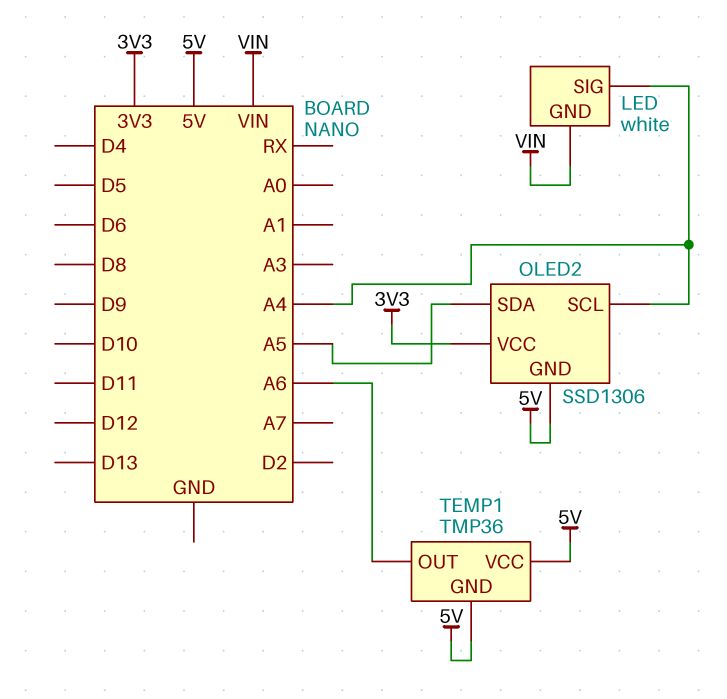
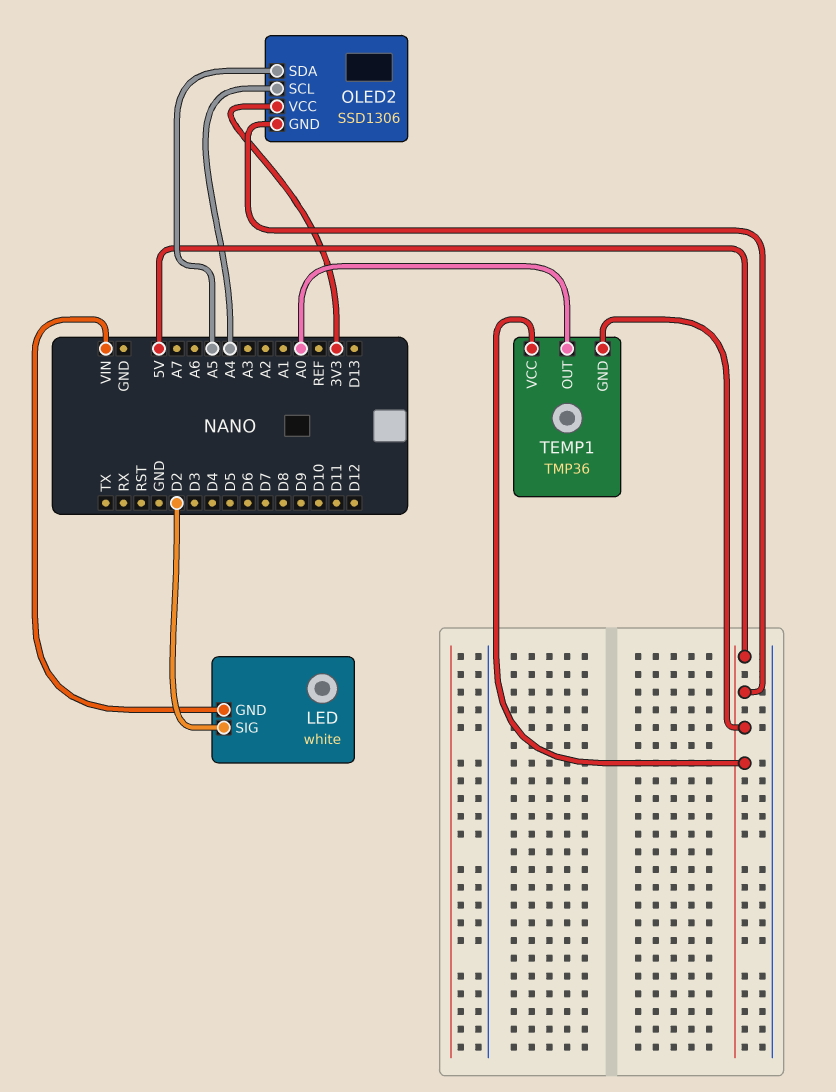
LED pin SIG: A4 -> D2
TEMP1 pin OUT: A6 -> A0

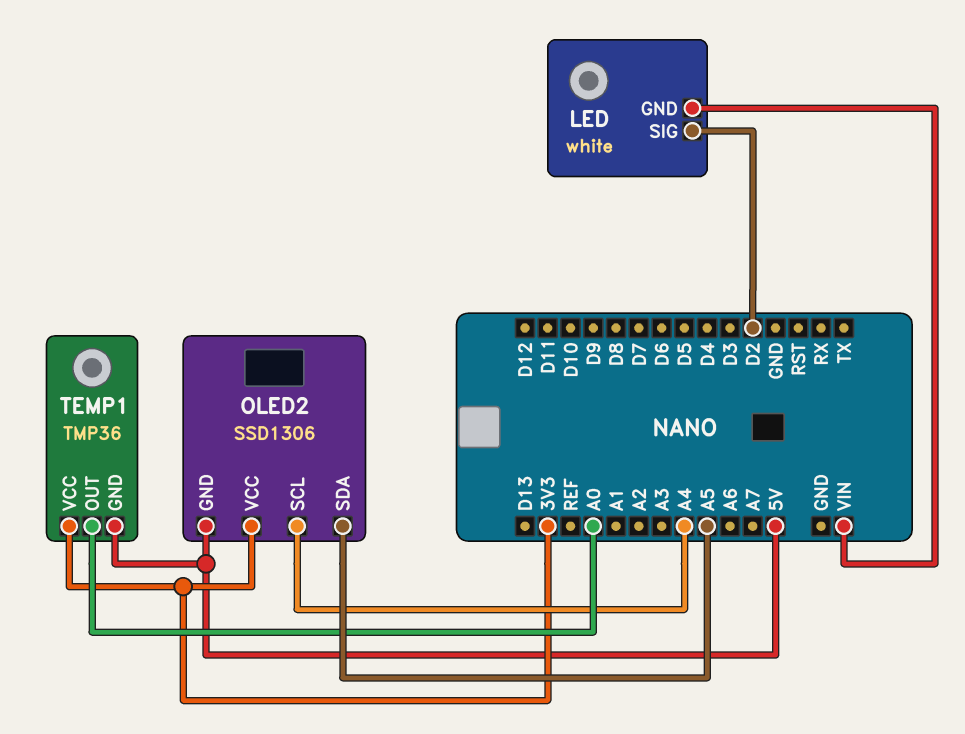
TEMP1 pin VCC: 5V -> 3V3

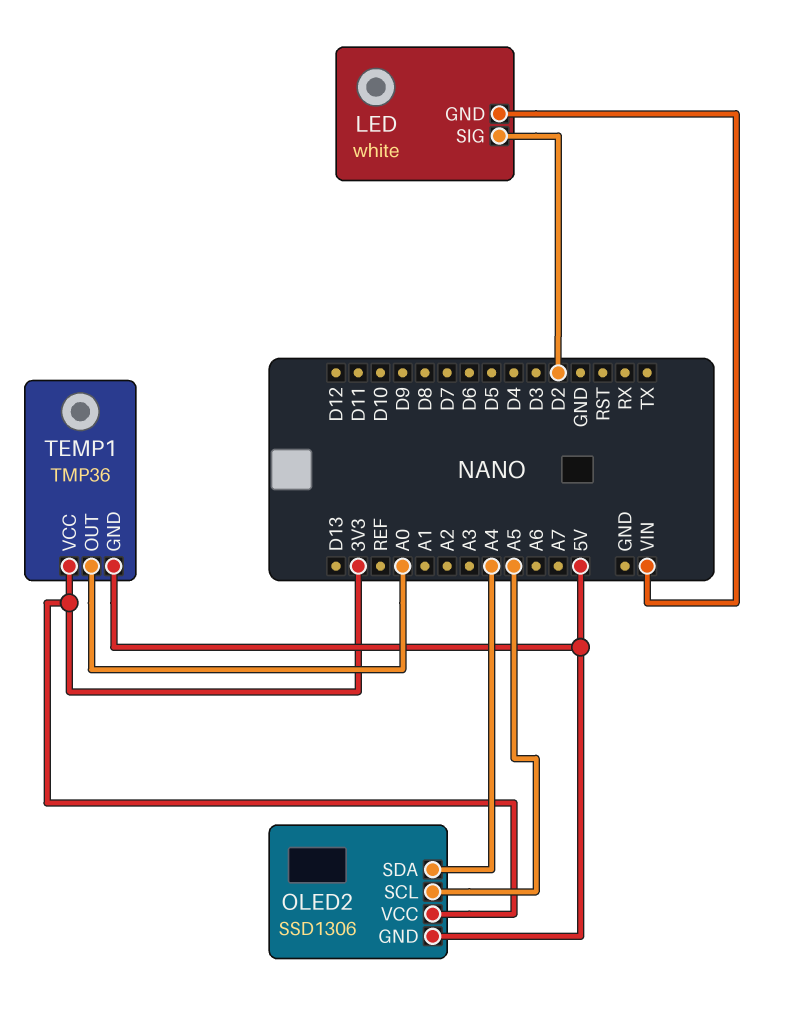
OLED2 pin SCL: A4 -> A5
OLED2 pin SDA: A5 -> A4

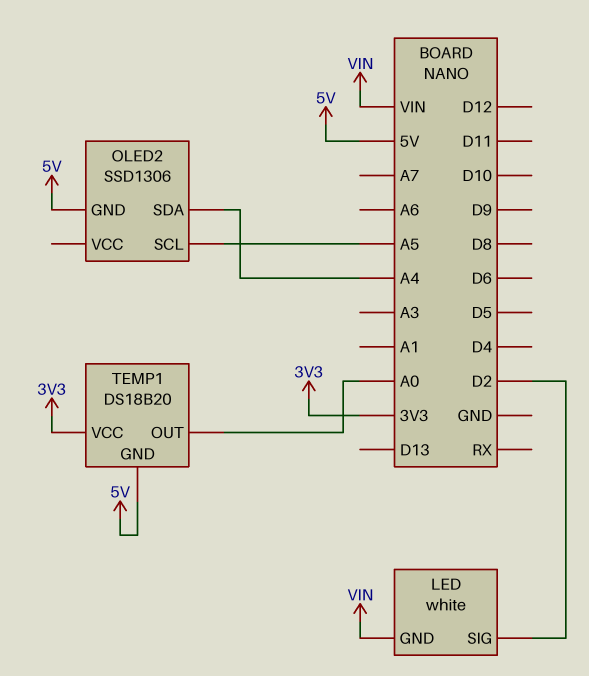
OLED2 pin VCC: 3V3 -> none
TEMP1: TMP36 -> DS18B20

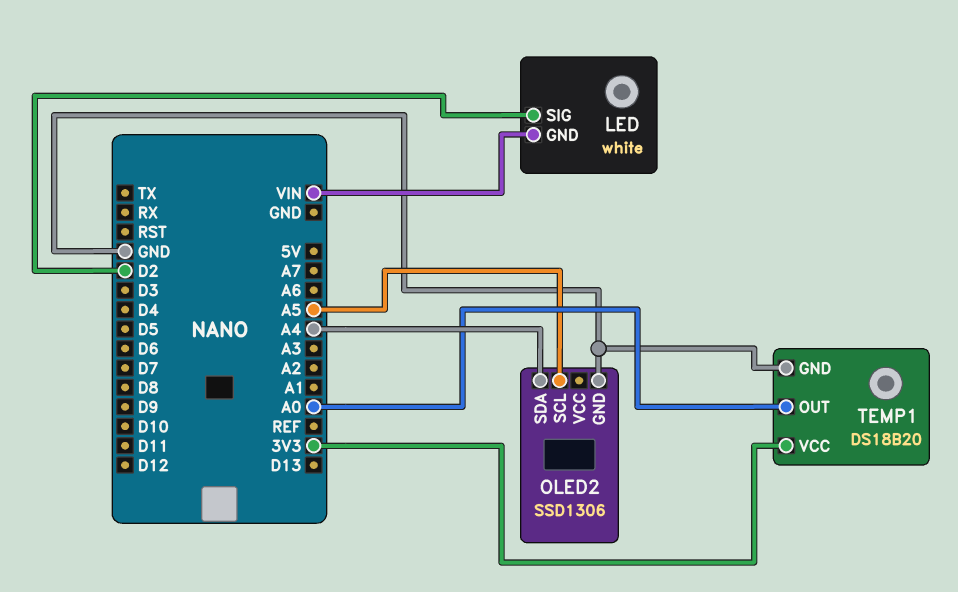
OLED2 pin GND: 5V -> GND
TEMP1 pin GND: 5V -> GND

